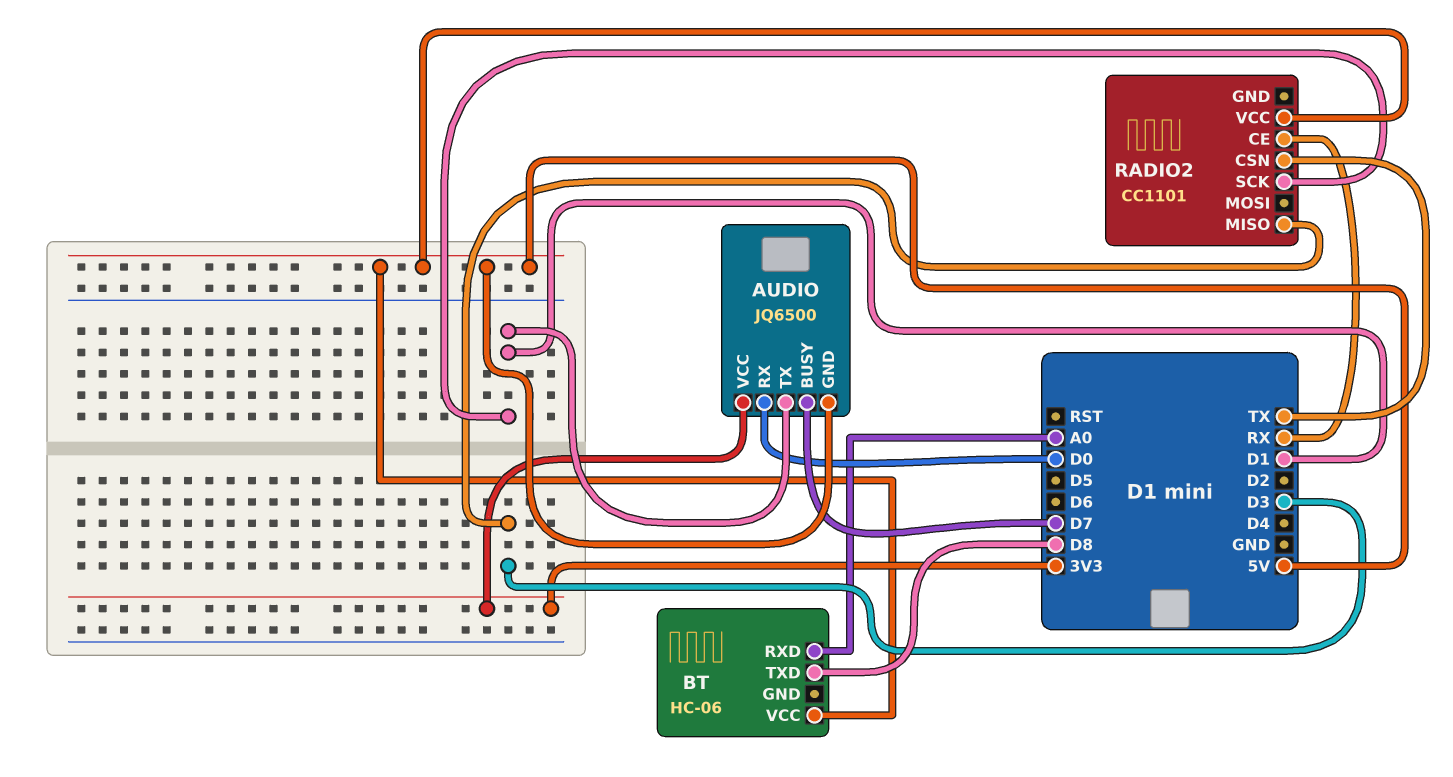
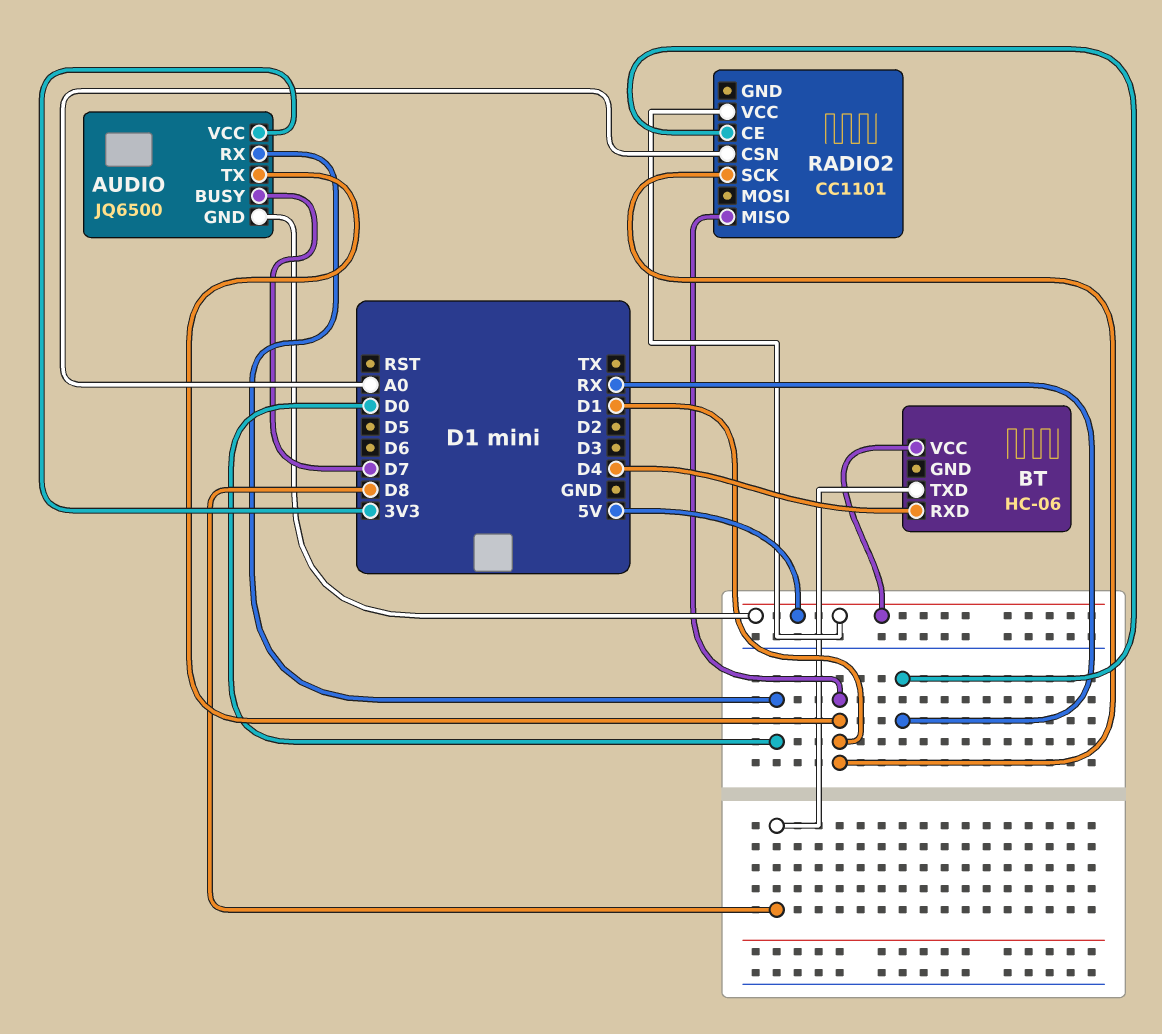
BT pin RXD: A0 -> D4
RADIO2 pin CSN: TX -> A0
RADIO2 pin MISO: D3 -> D1

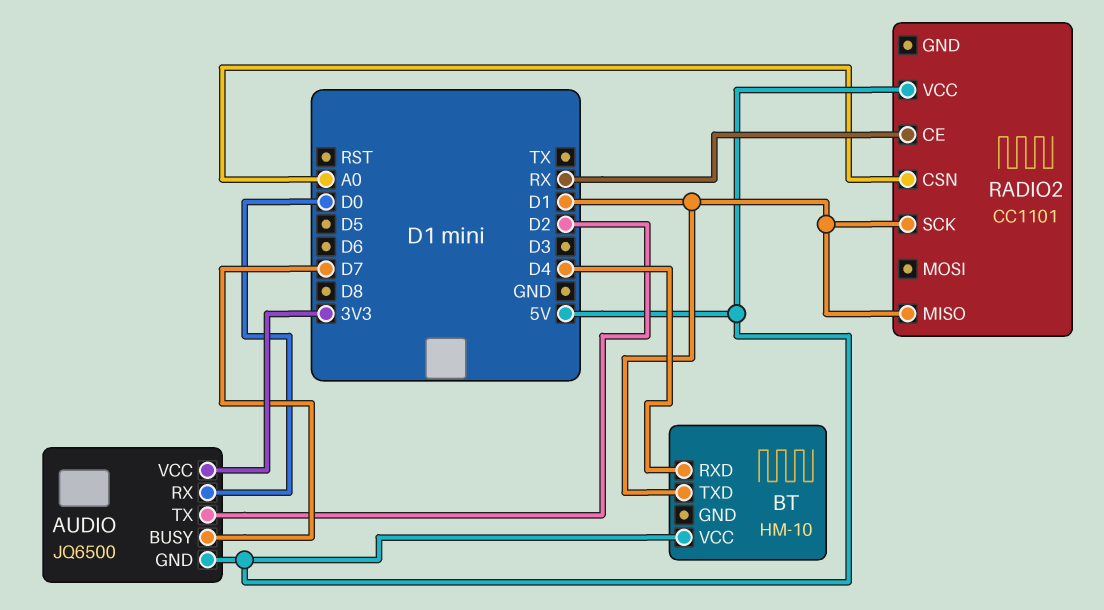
AUDIO pin TX: D1 -> D2
BT: HC-06 -> HM-10
BT pin TXD: D8 -> D1

